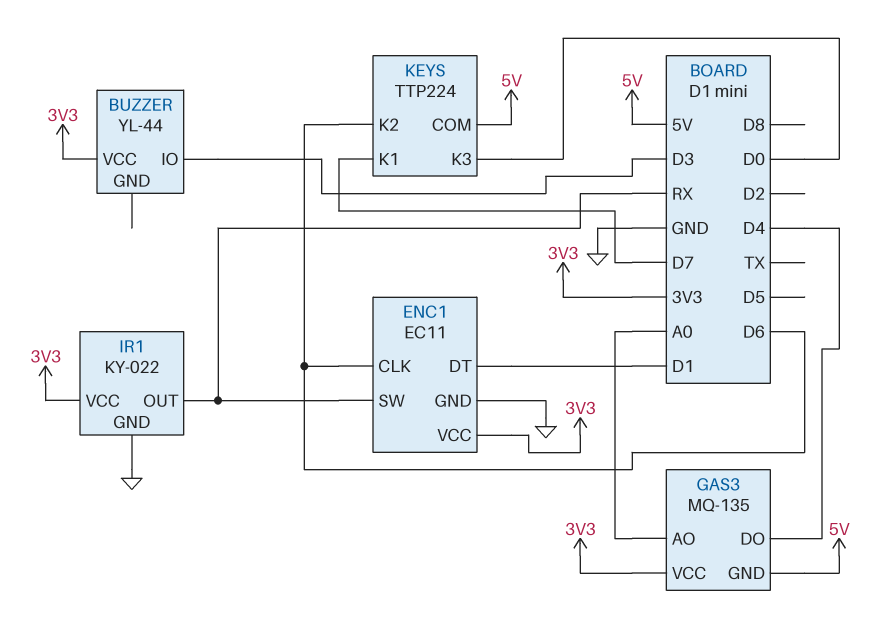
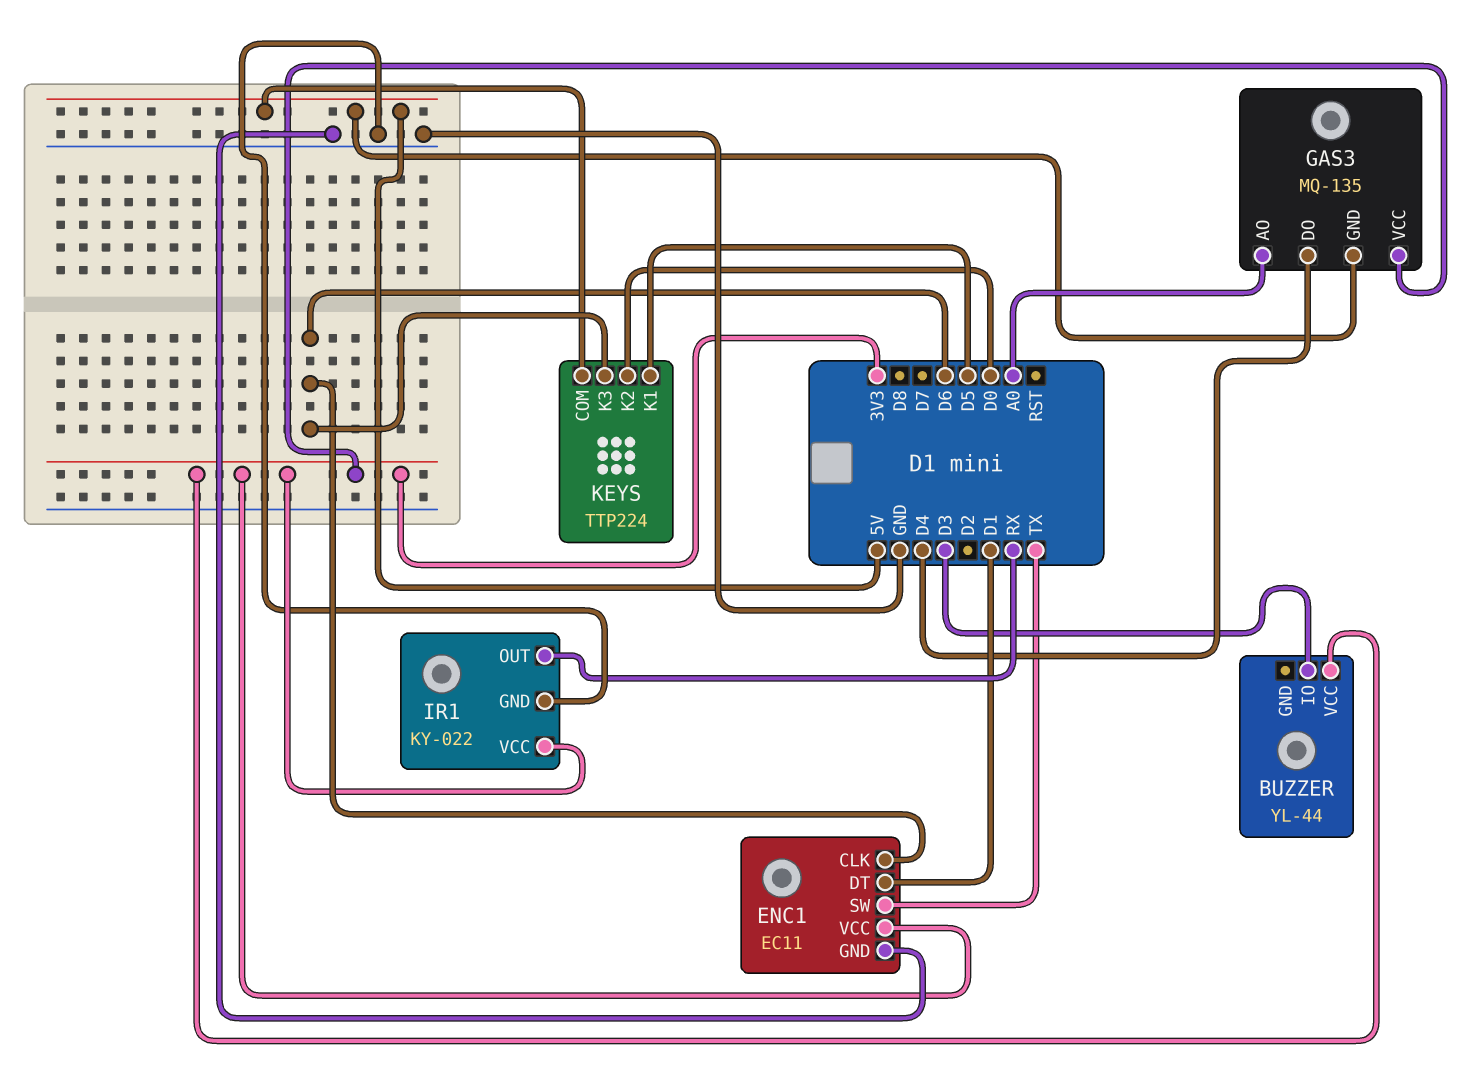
ENC1 pin SW: RX -> TX
KEYS pin K1: D7 -> D5
KEYS pin K2: D6 -> D0
KEYS pin K3: D0 -> D6

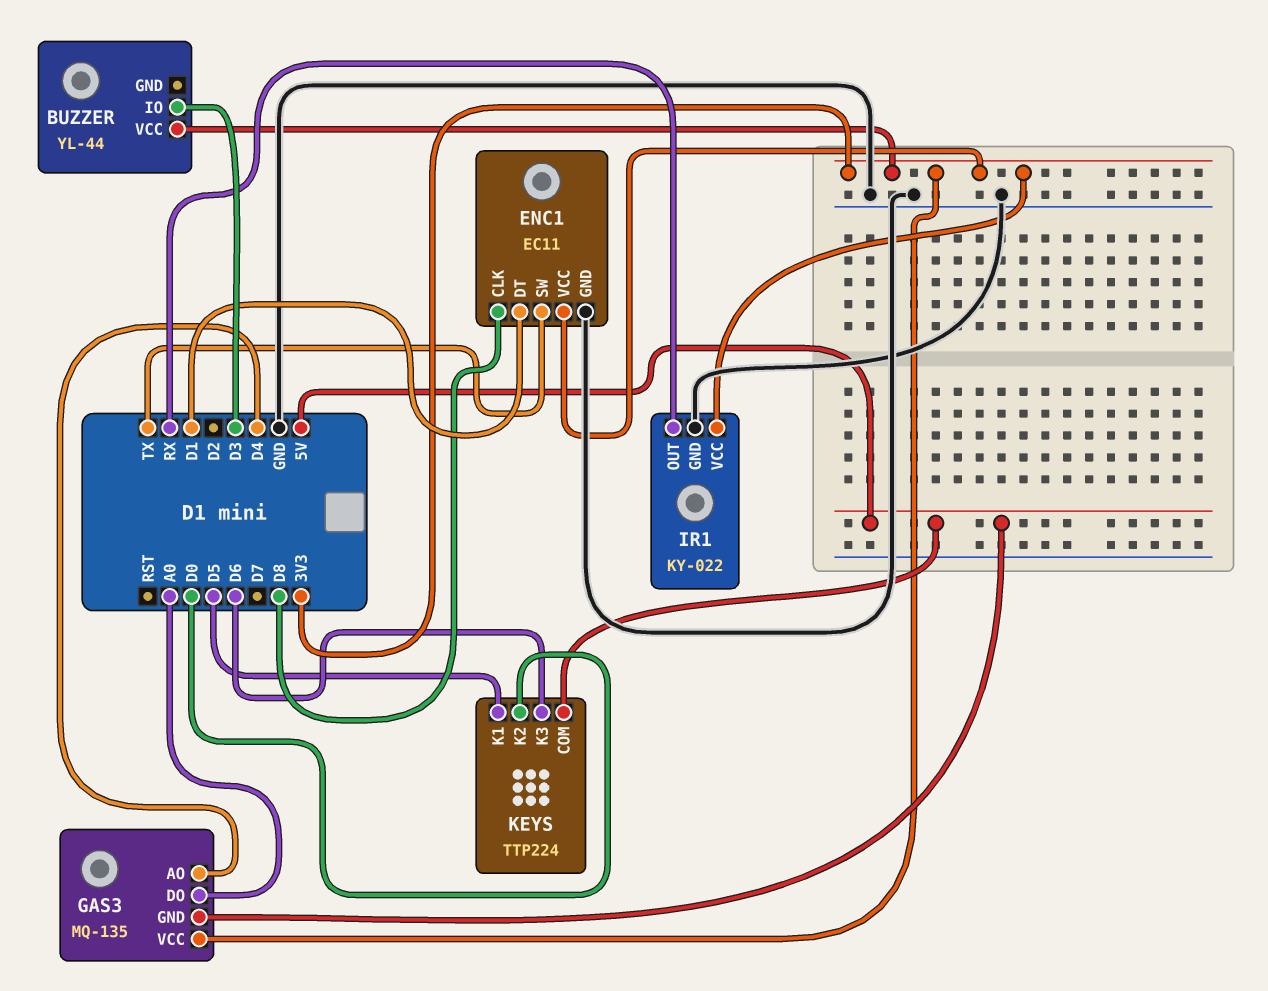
ENC1 pin CLK: D6 -> D8
GAS3 pin AO: A0 -> D4
GAS3 pin DO: D4 -> A0

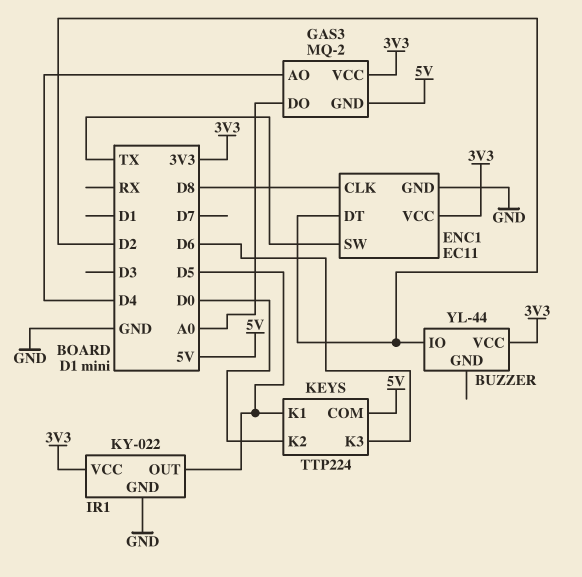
BUZZER pin IO: D3 -> D2
ENC1 pin DT: D1 -> D2
GAS3: MQ-135 -> MQ-2
IR1 pin OUT: RX -> D5

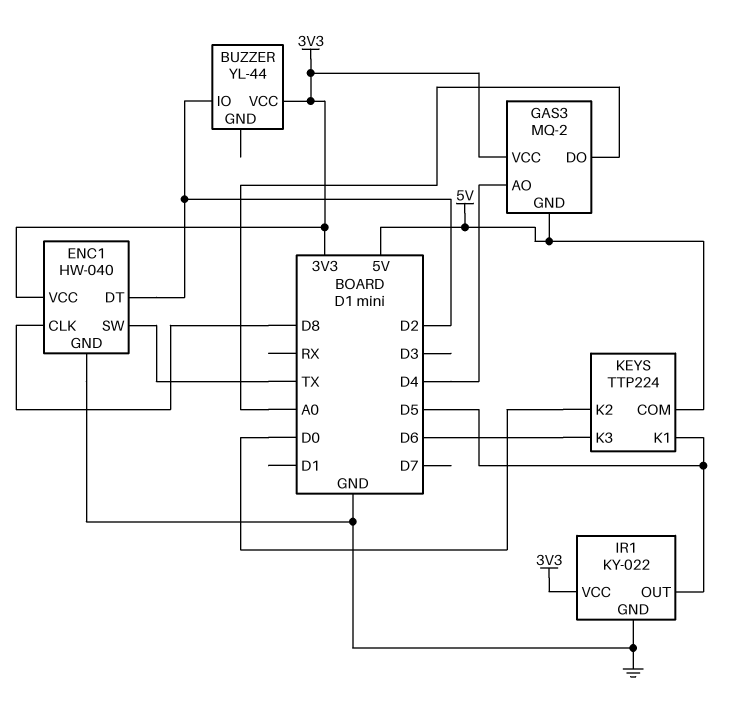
ENC1: EC11 -> HW-040

